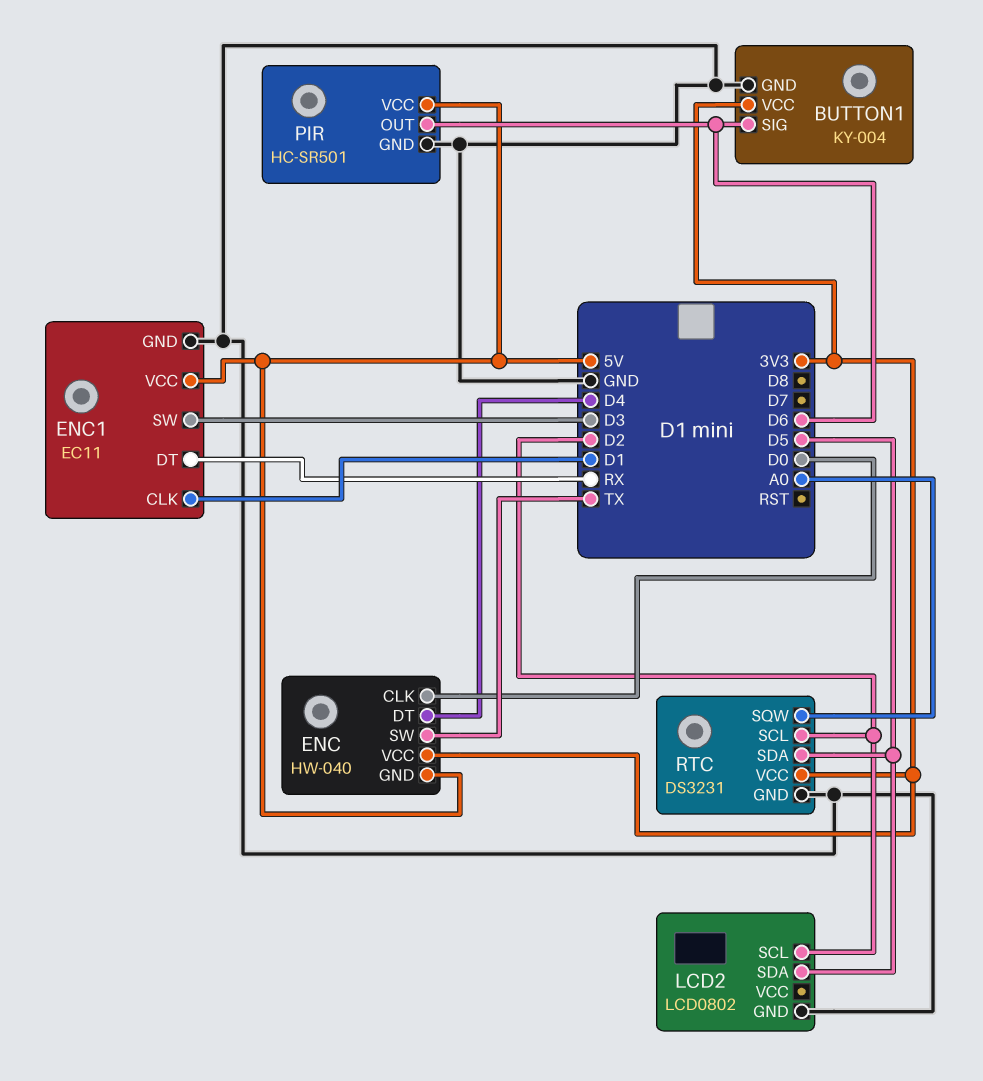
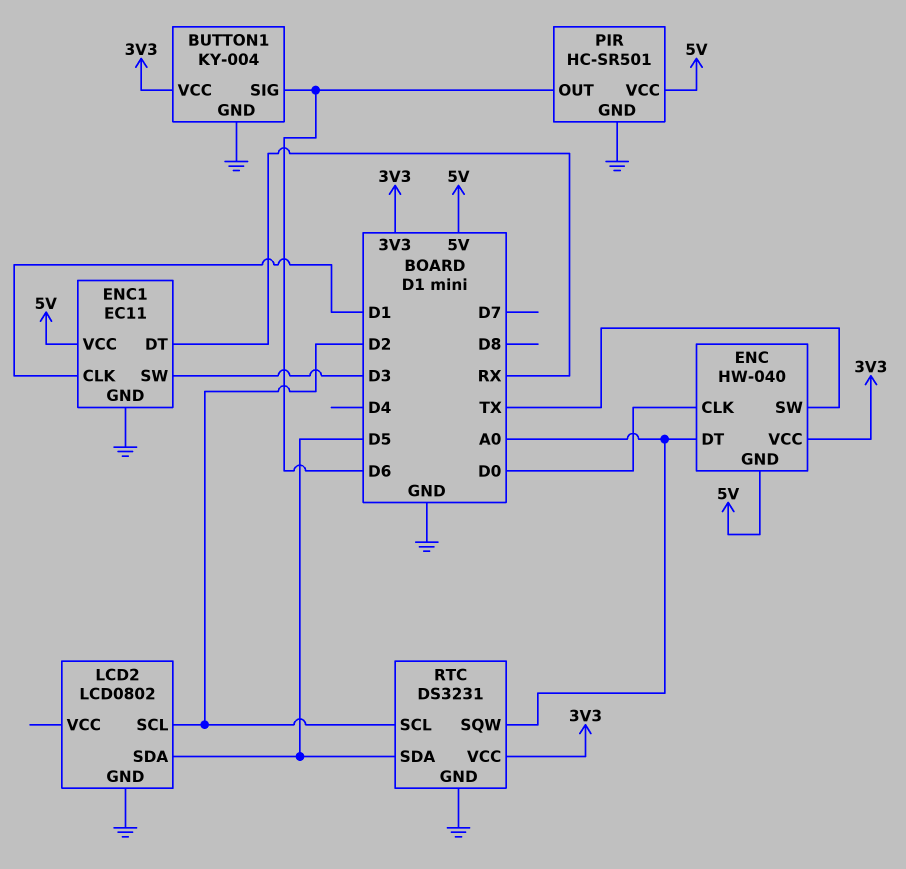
ENC pin DT: D4 -> A0

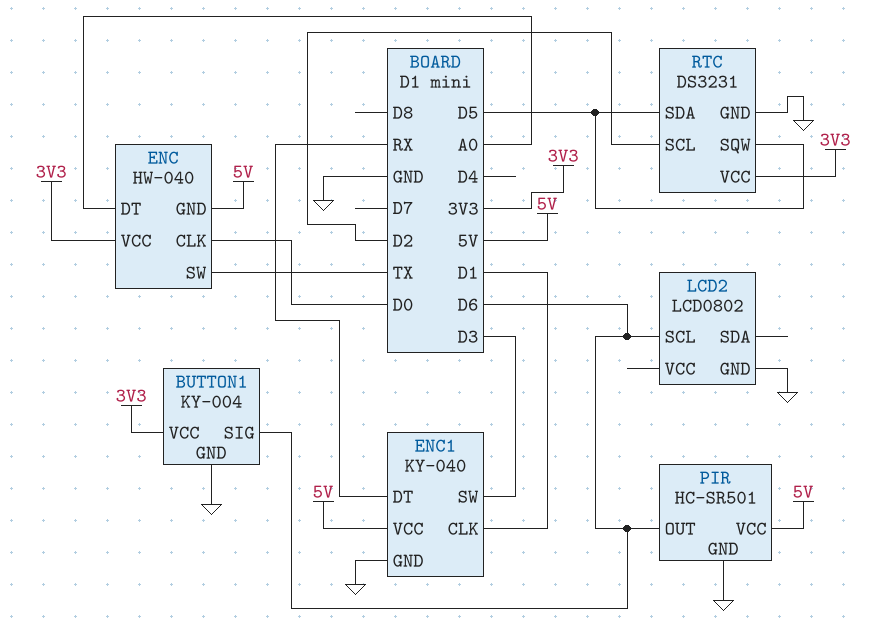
ENC1: EC11 -> KY-040
LCD2 pin SCL: D2 -> D6
LCD2 pin SDA: D5 -> none
RTC pin SQW: A0 -> D5

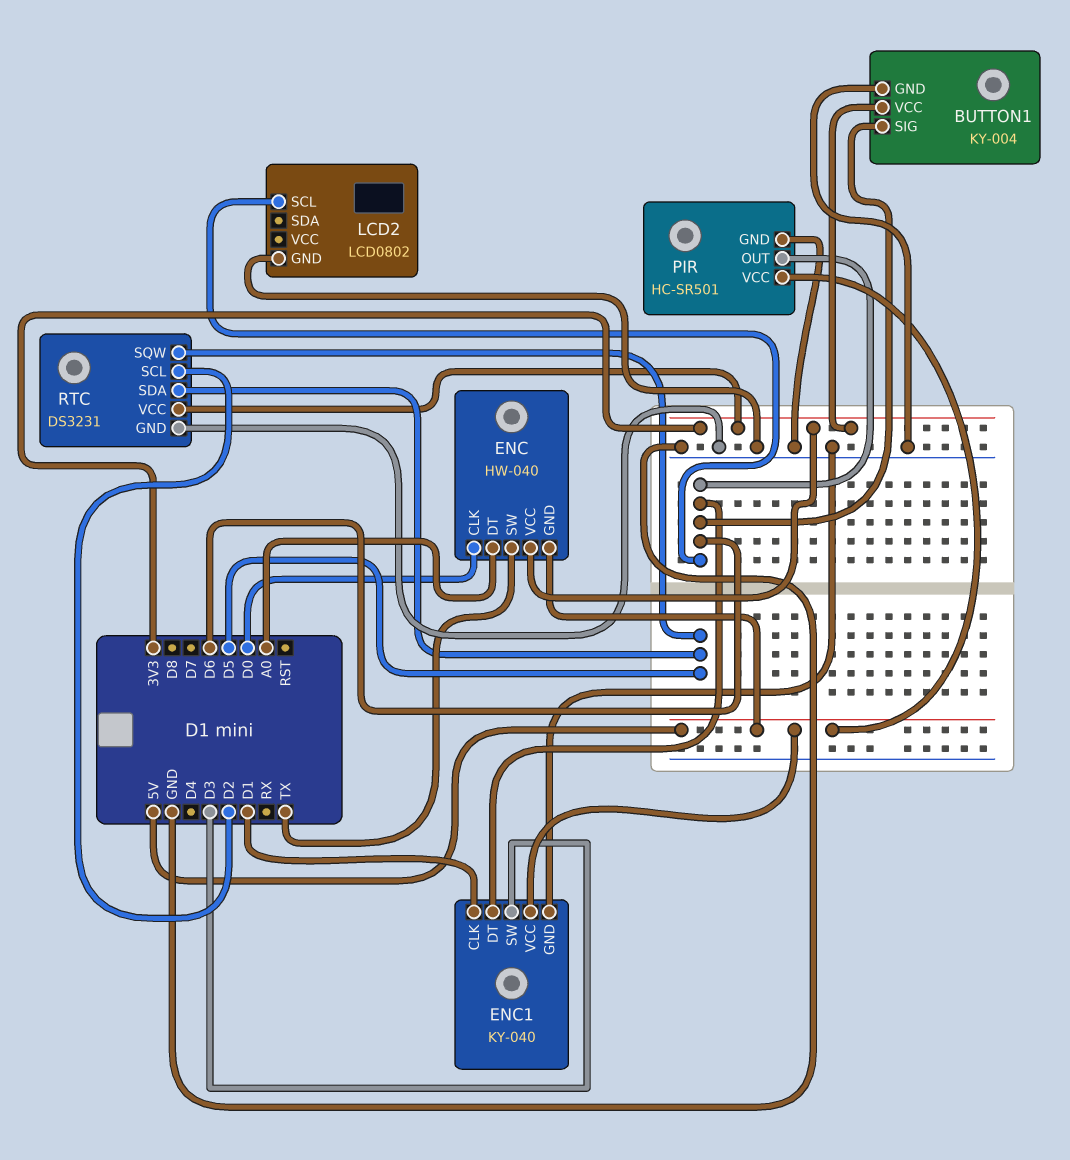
ENC1 pin DT: RX -> D6

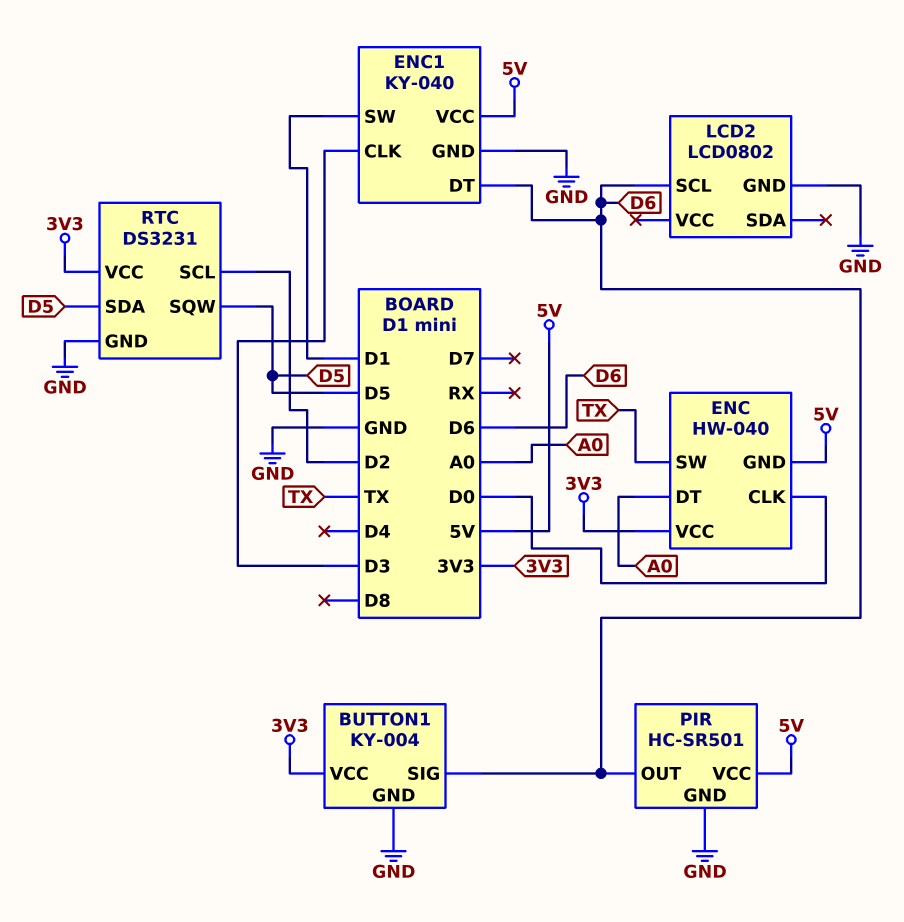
ENC1 pin CLK: D1 -> D3
ENC1 pin SW: D3 -> D1

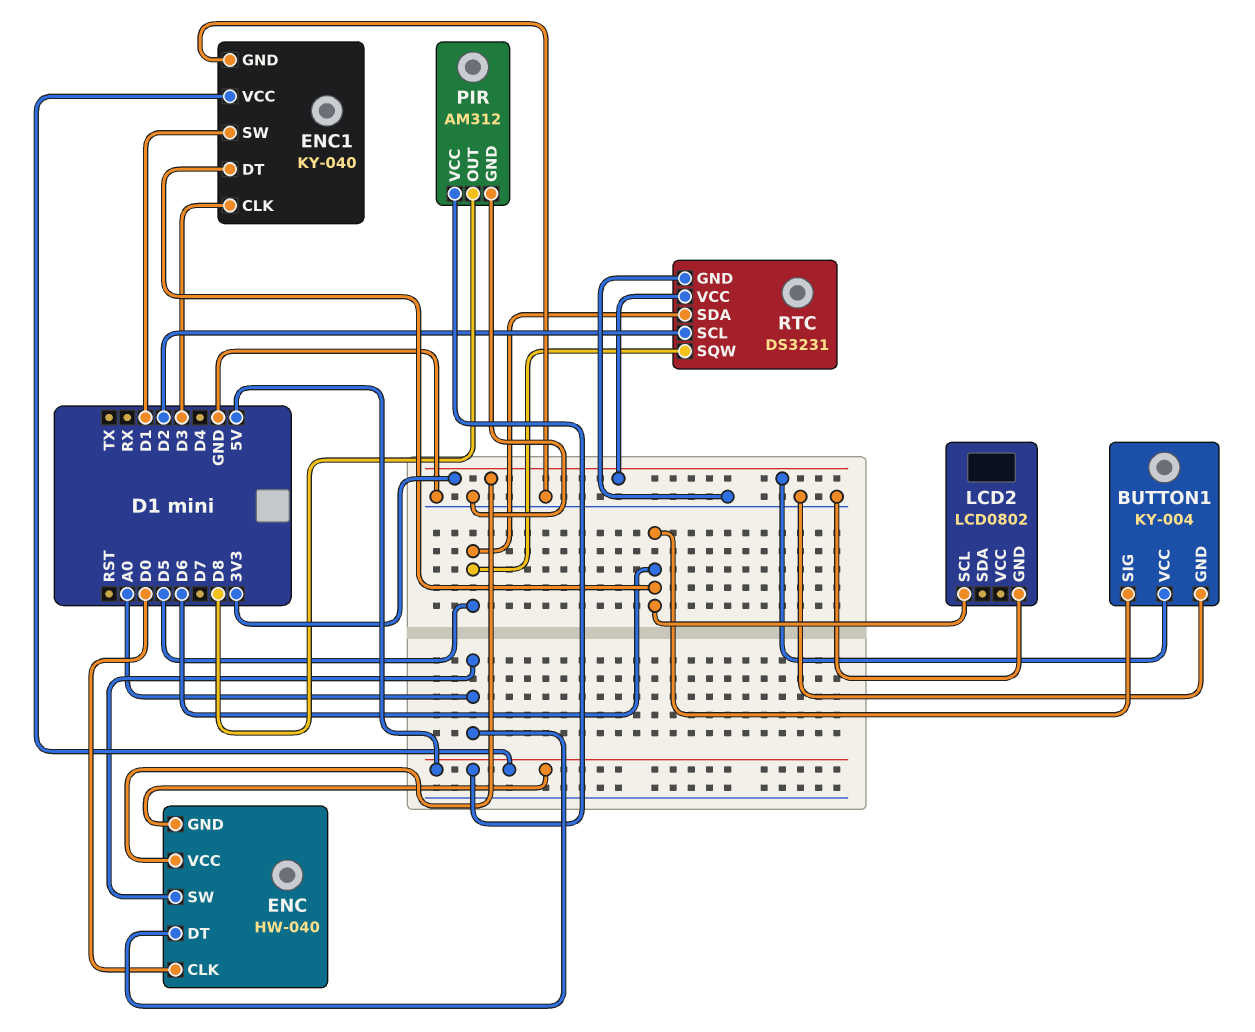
ENC pin SW: TX -> A0
PIR: HC-SR501 -> AM312
PIR pin OUT: D6 -> D8

